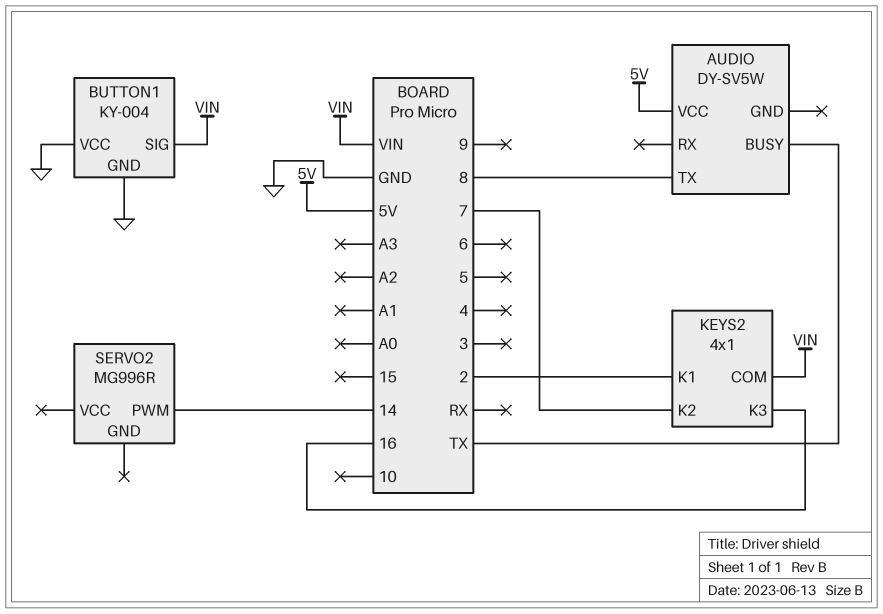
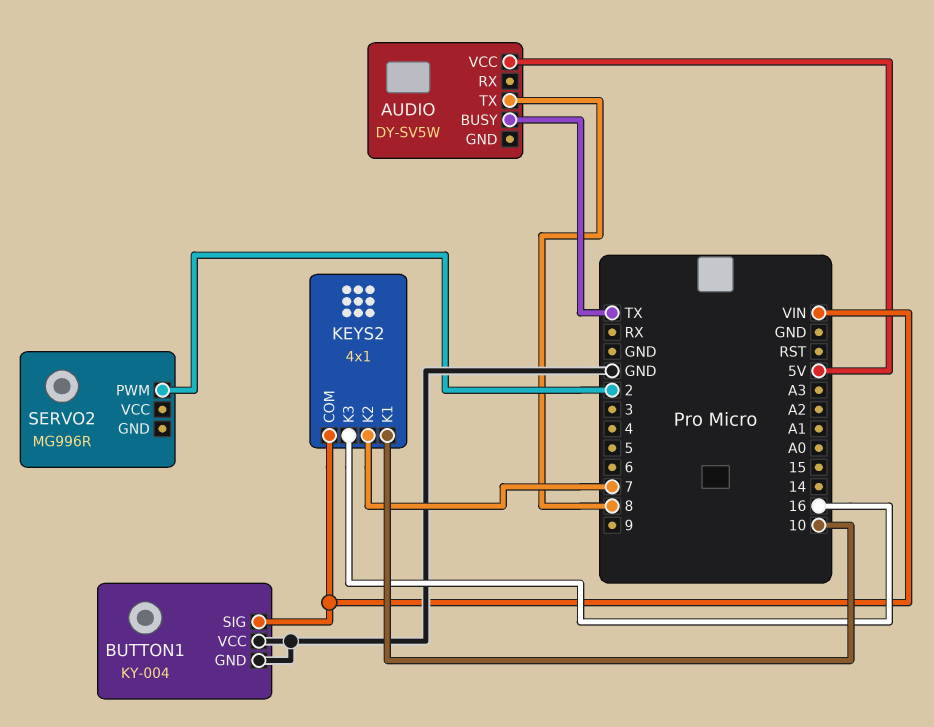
KEYS2 pin K1: 2 -> 10
SERVO2 pin PWM: 14 -> 2

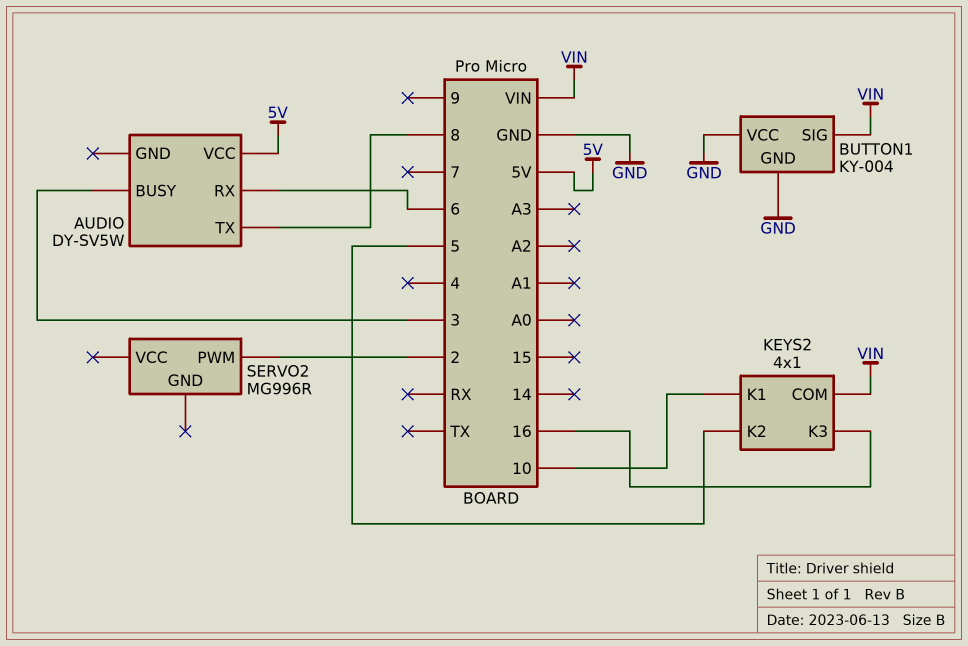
AUDIO pin BUSY: TX -> 3
AUDIO pin RX: none -> 6
KEYS2 pin K2: 7 -> 5

